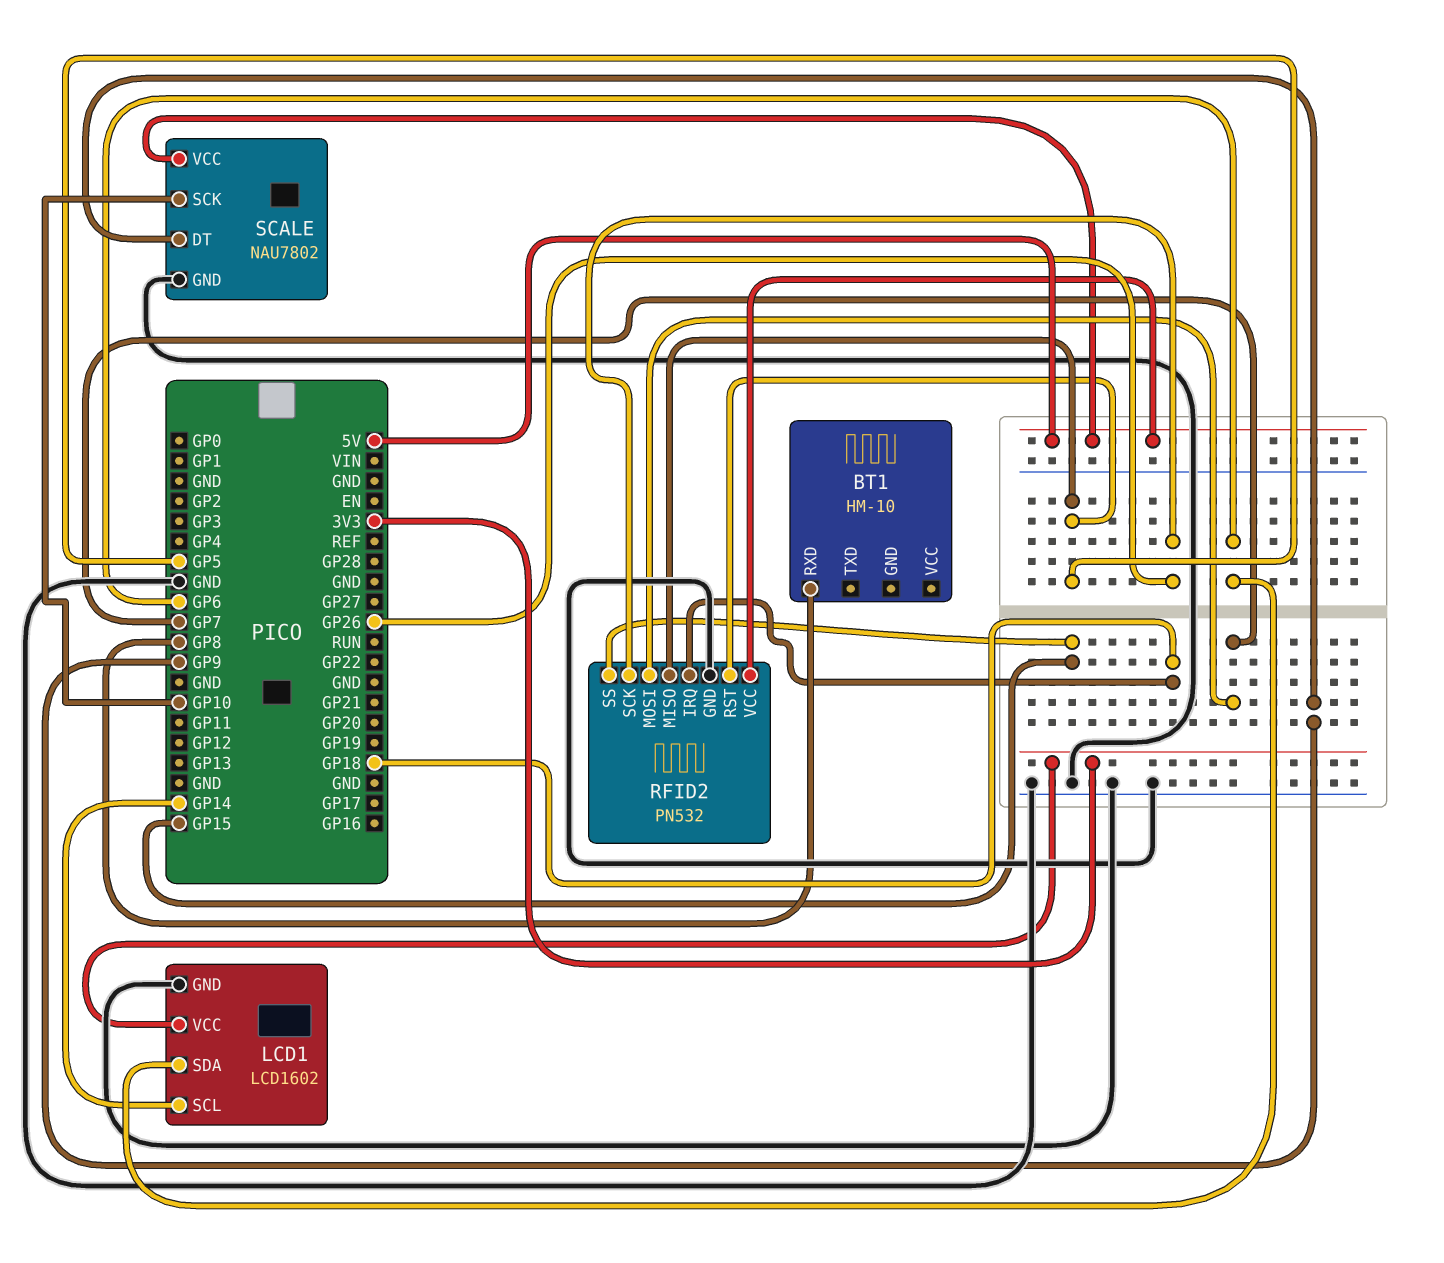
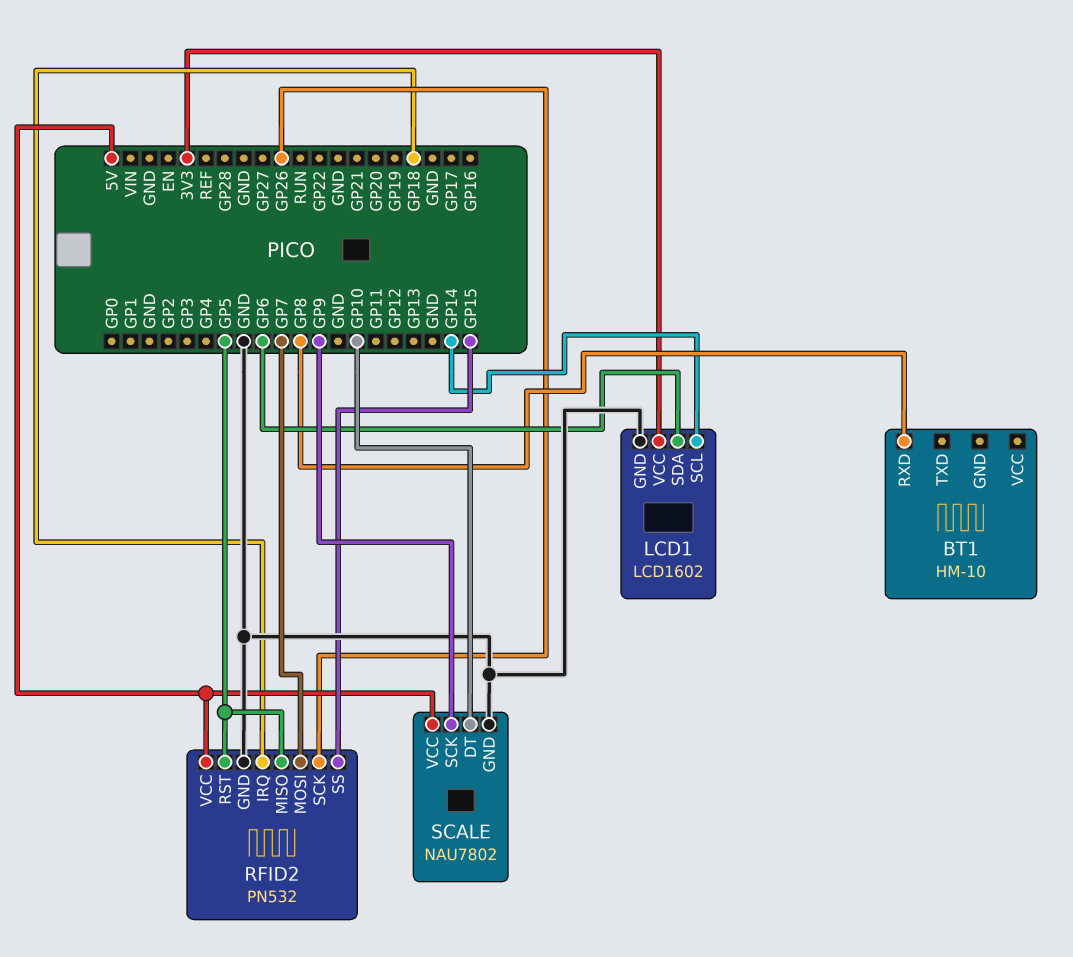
SCALE pin DT: GP9 -> GP10
SCALE pin SCK: GP10 -> GP9

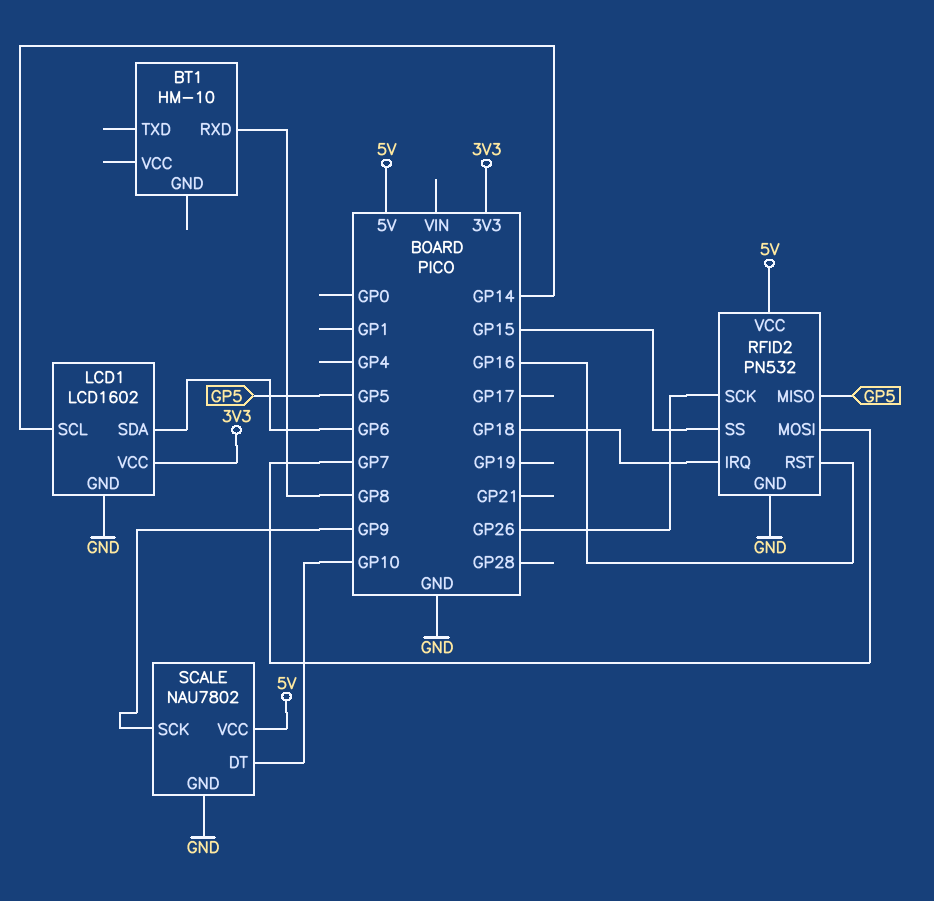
RFID2 pin RST: GP5 -> GP16

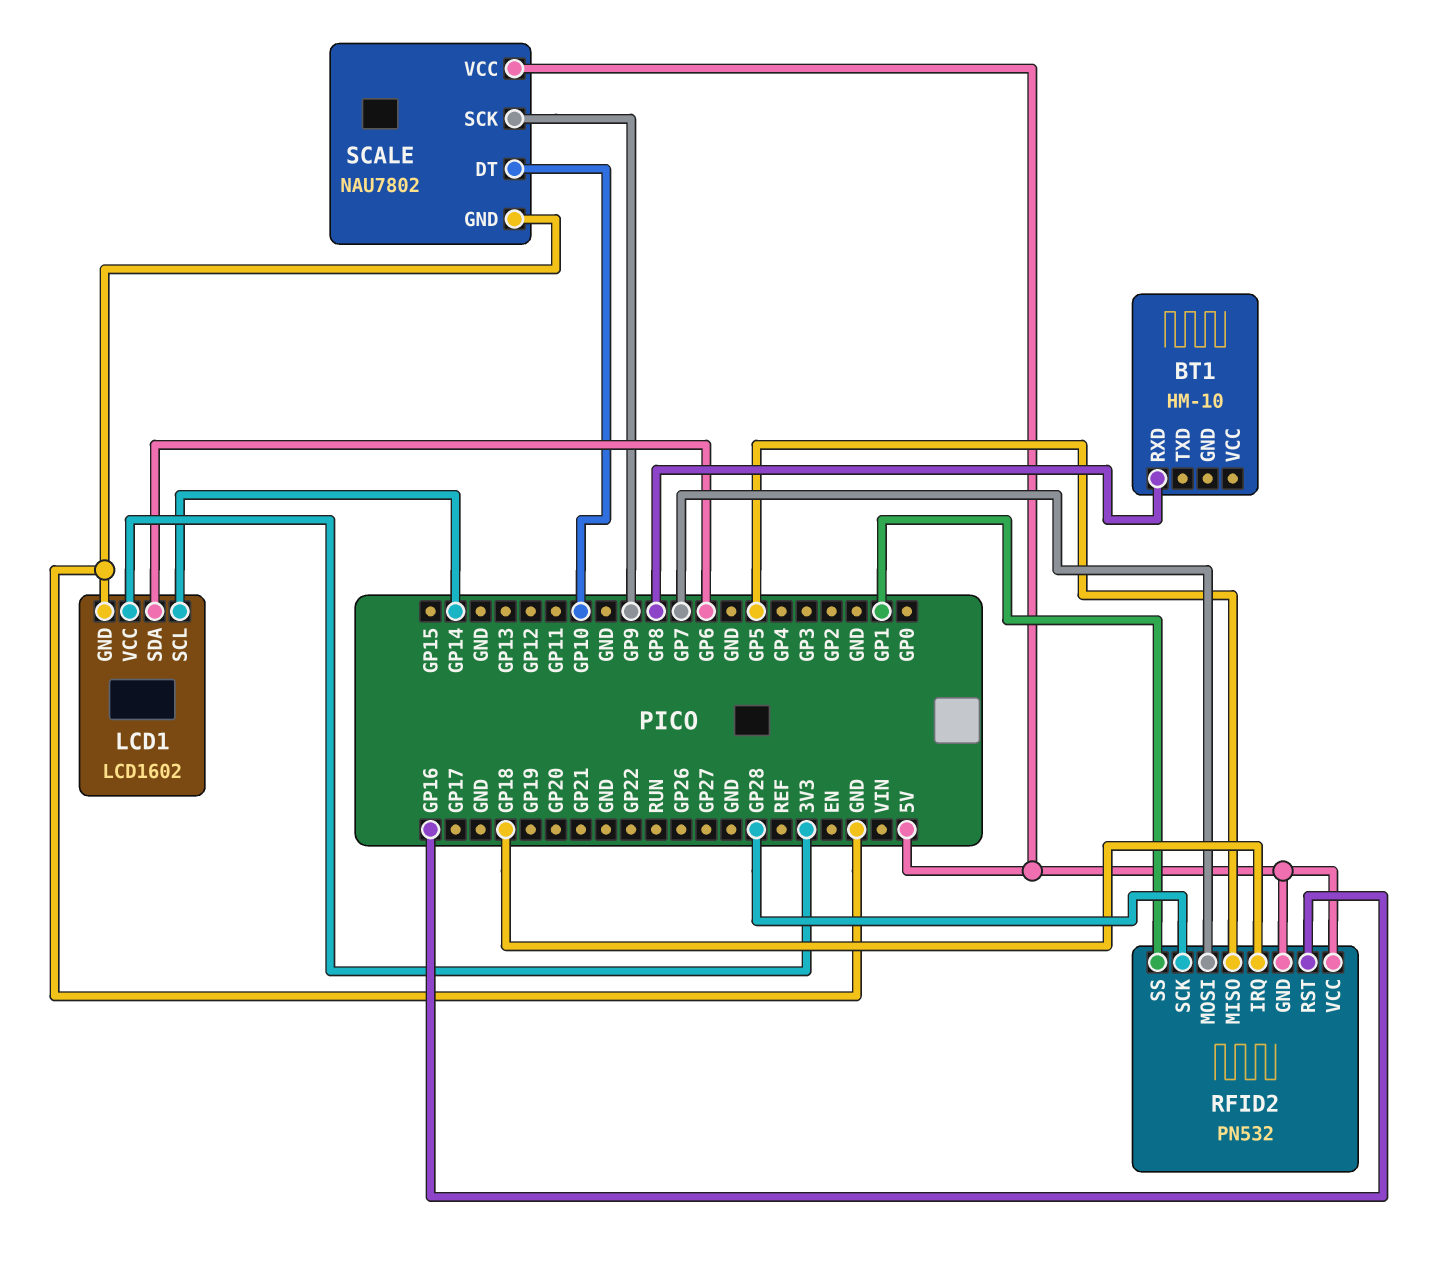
RFID2 pin GND: GND -> 5V
RFID2 pin SCK: GP26 -> GP28
RFID2 pin SS: GP15 -> GP1

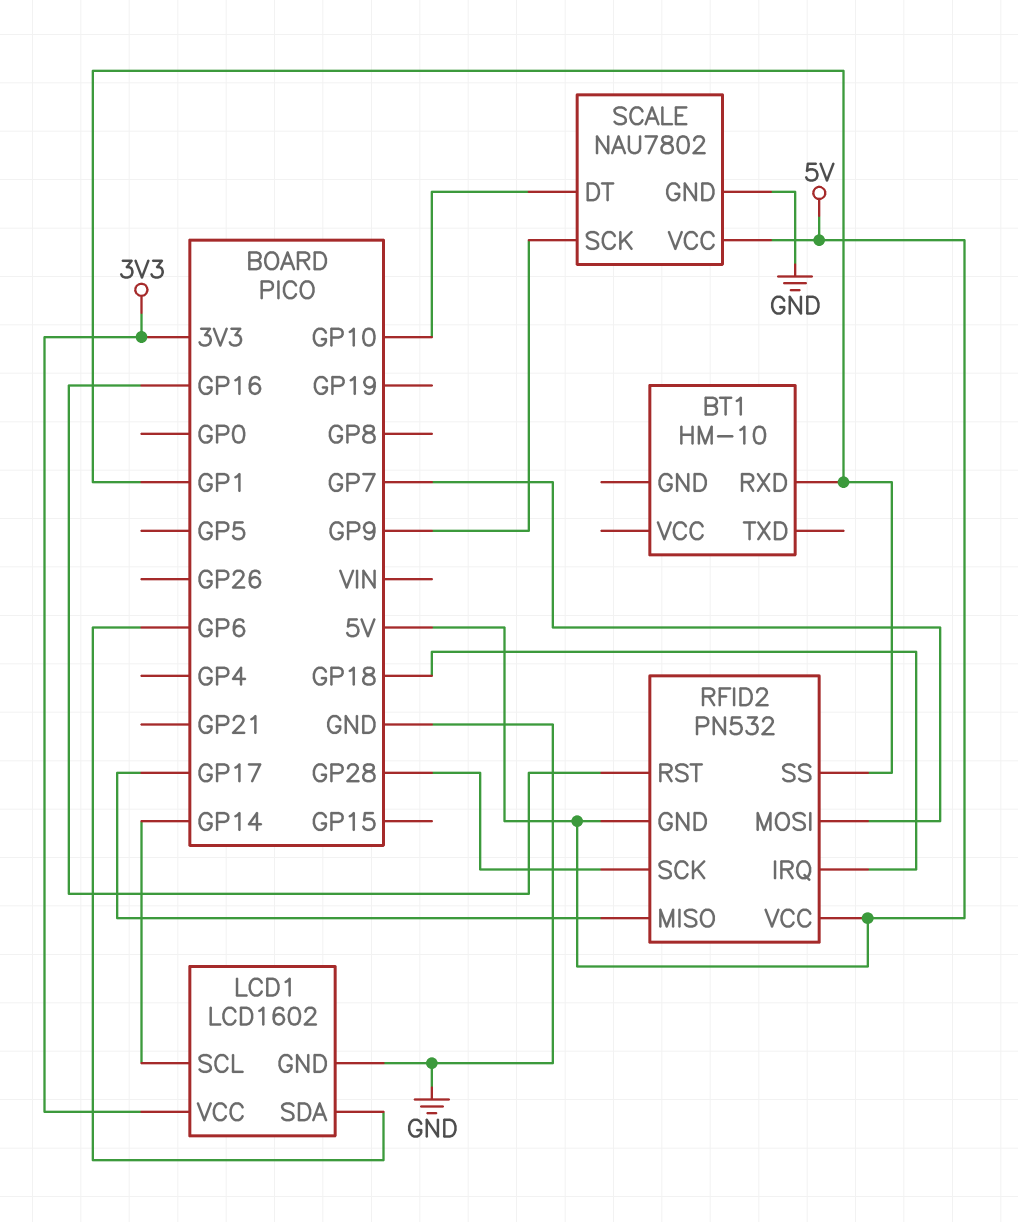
BT1 pin RXD: GP8 -> GP1
RFID2 pin MISO: GP5 -> GP17

